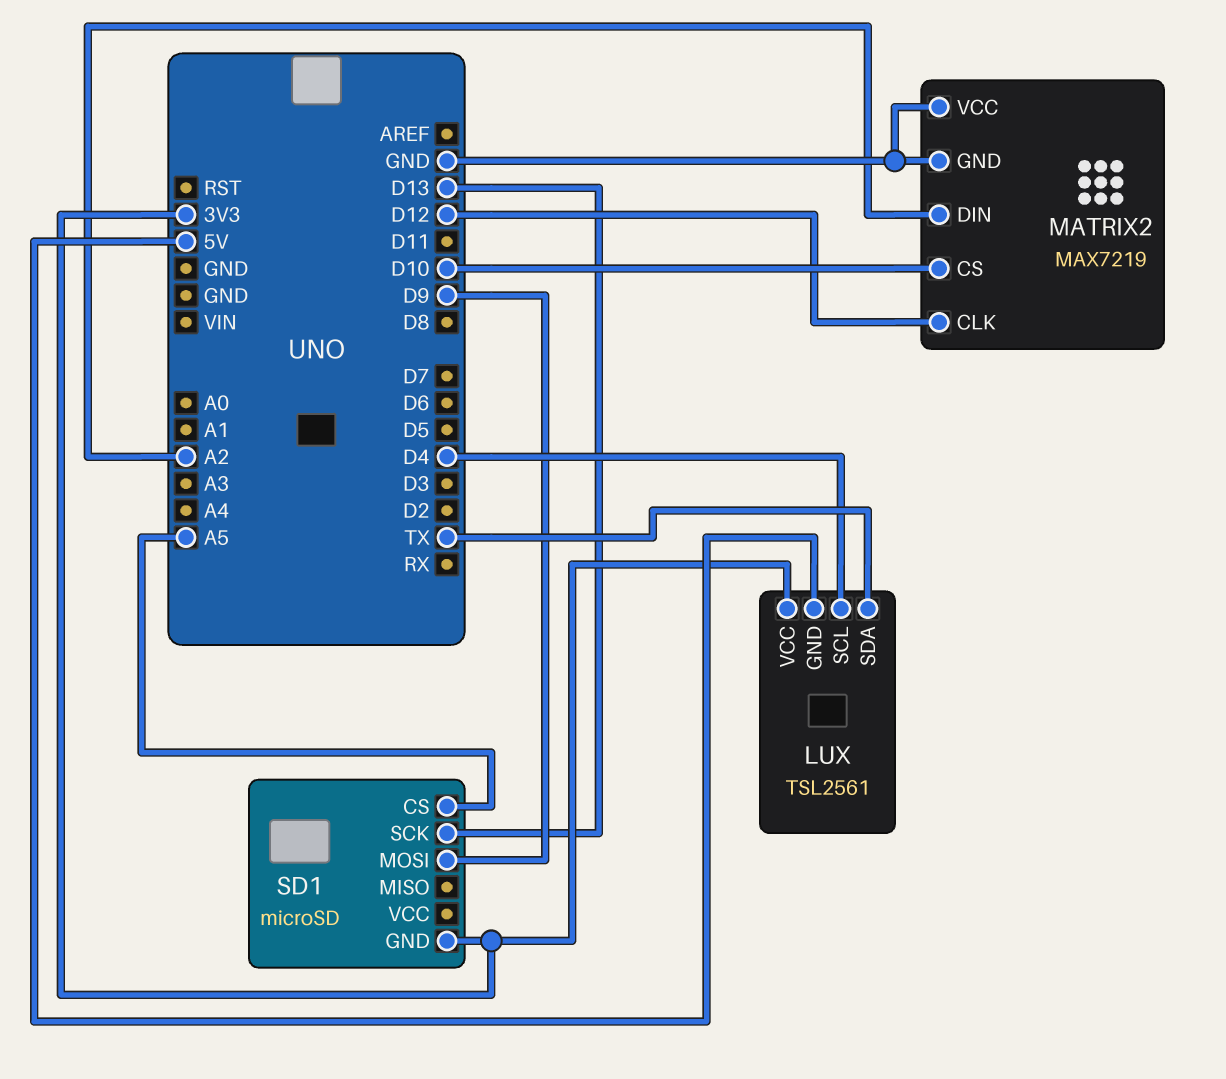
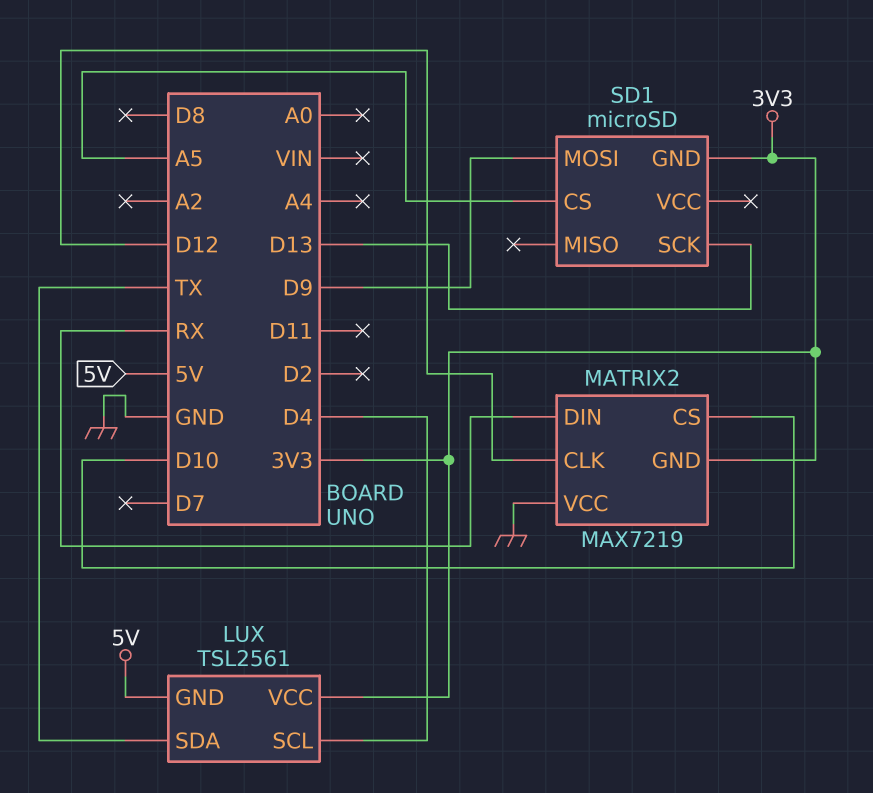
MATRIX2 pin DIN: A2 -> RX
MATRIX2 pin GND: GND -> 3V3

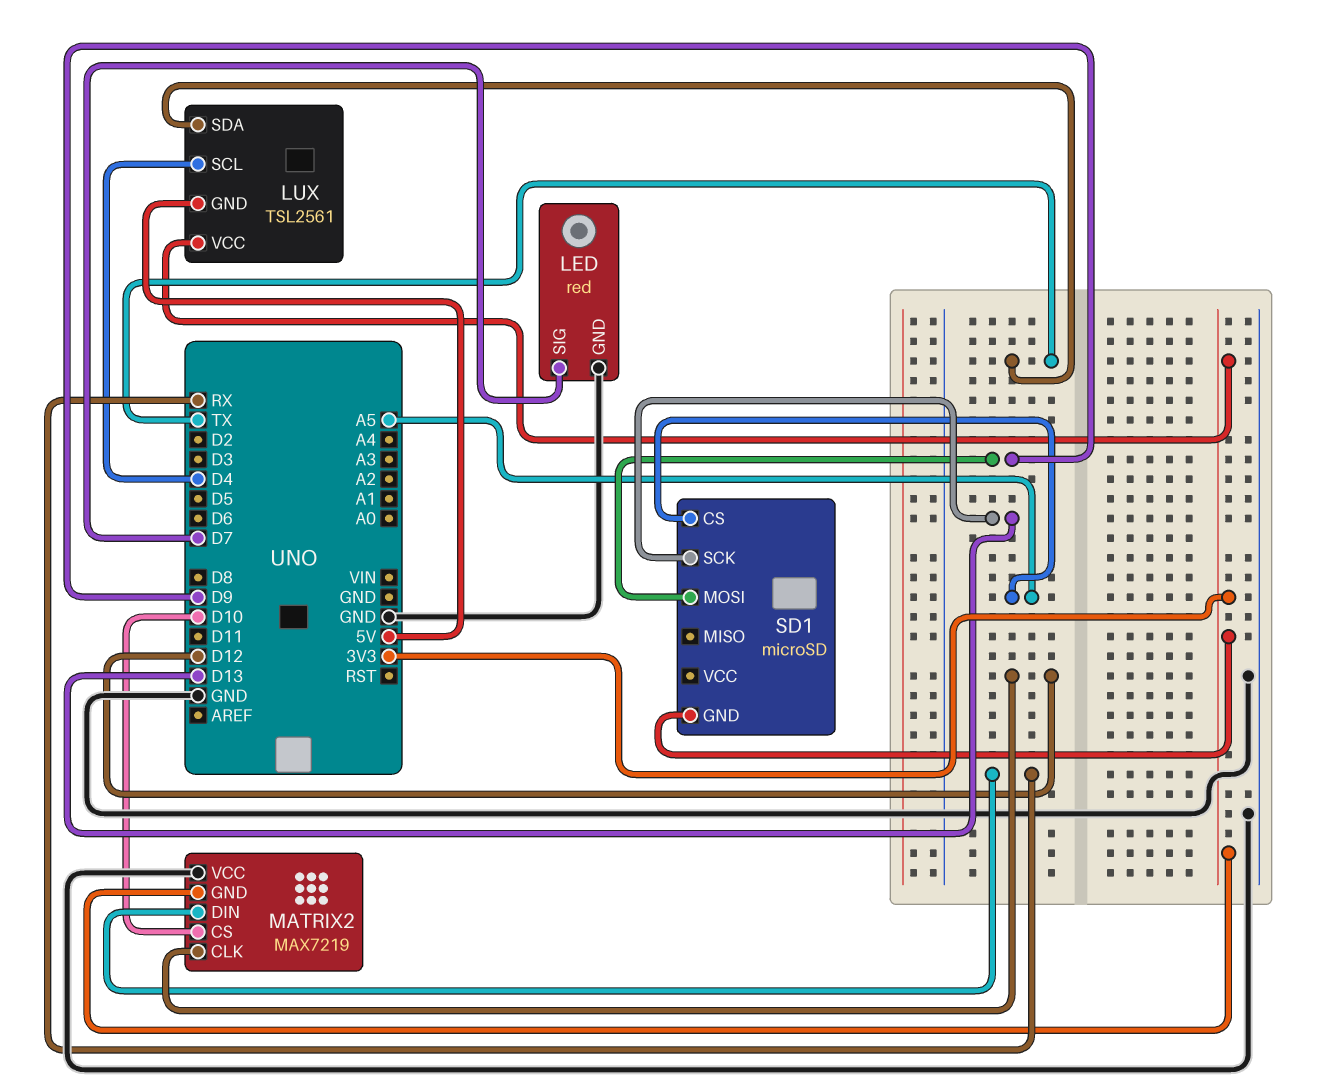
LED: none -> red
LED pin GND: none -> GND
LED pin SIG: none -> D7

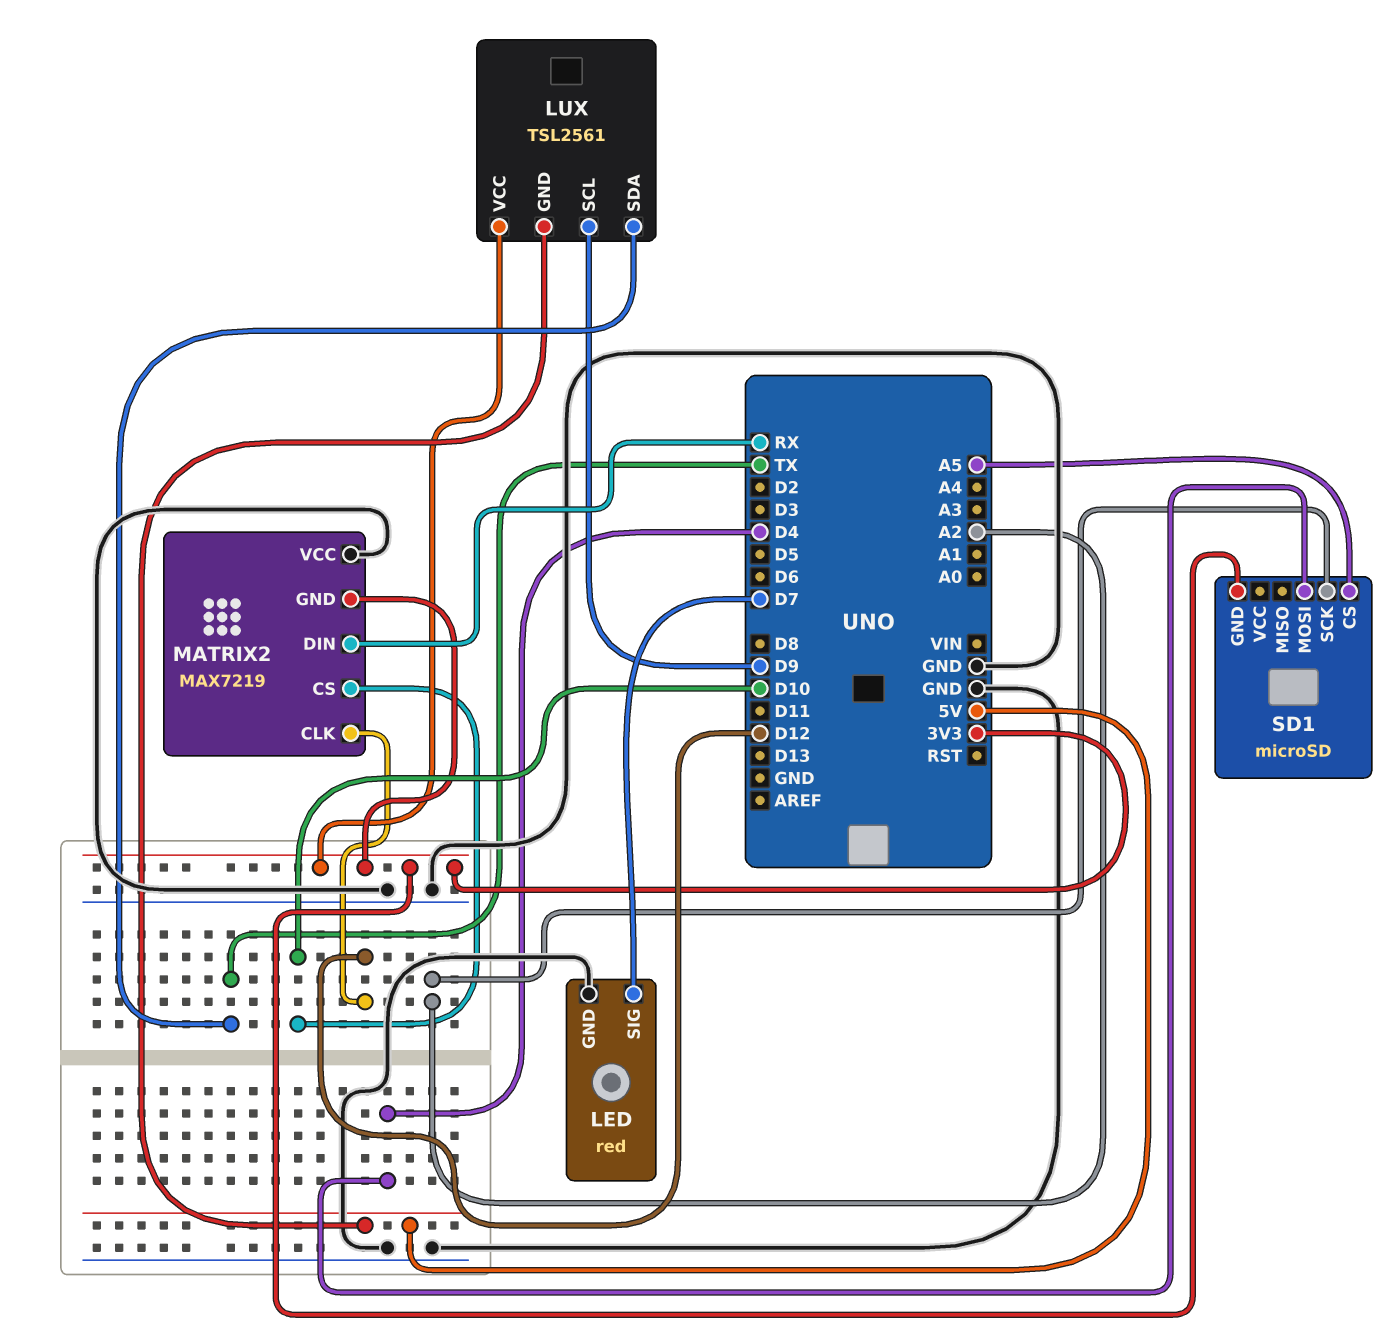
LUX pin SCL: D4 -> D9
SD1 pin MOSI: D9 -> D4
SD1 pin SCK: D13 -> A2

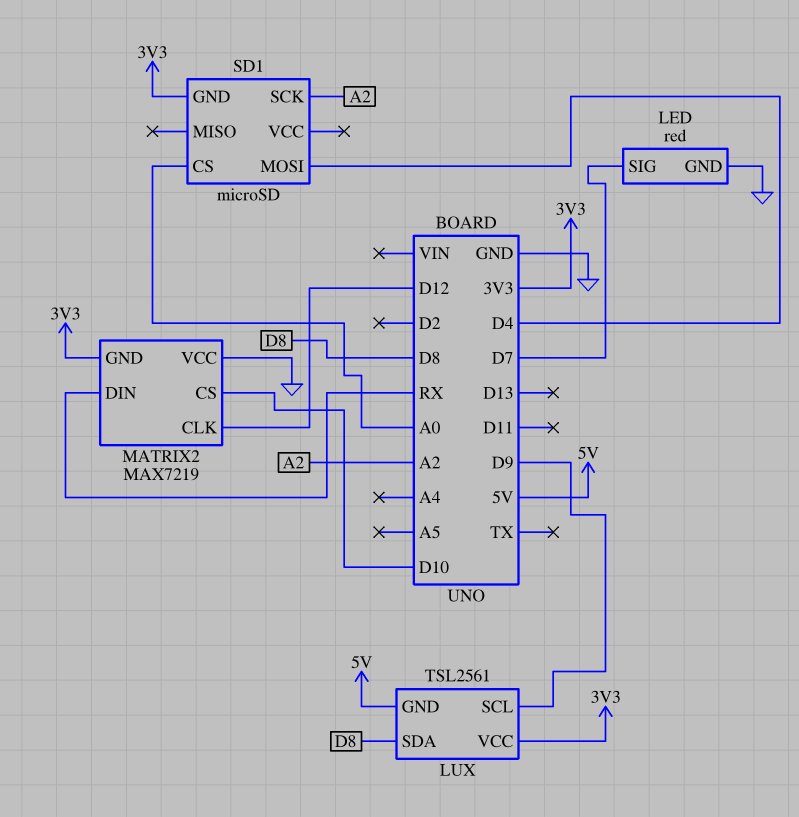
LUX pin SDA: TX -> D8
SD1 pin CS: A5 -> A0

